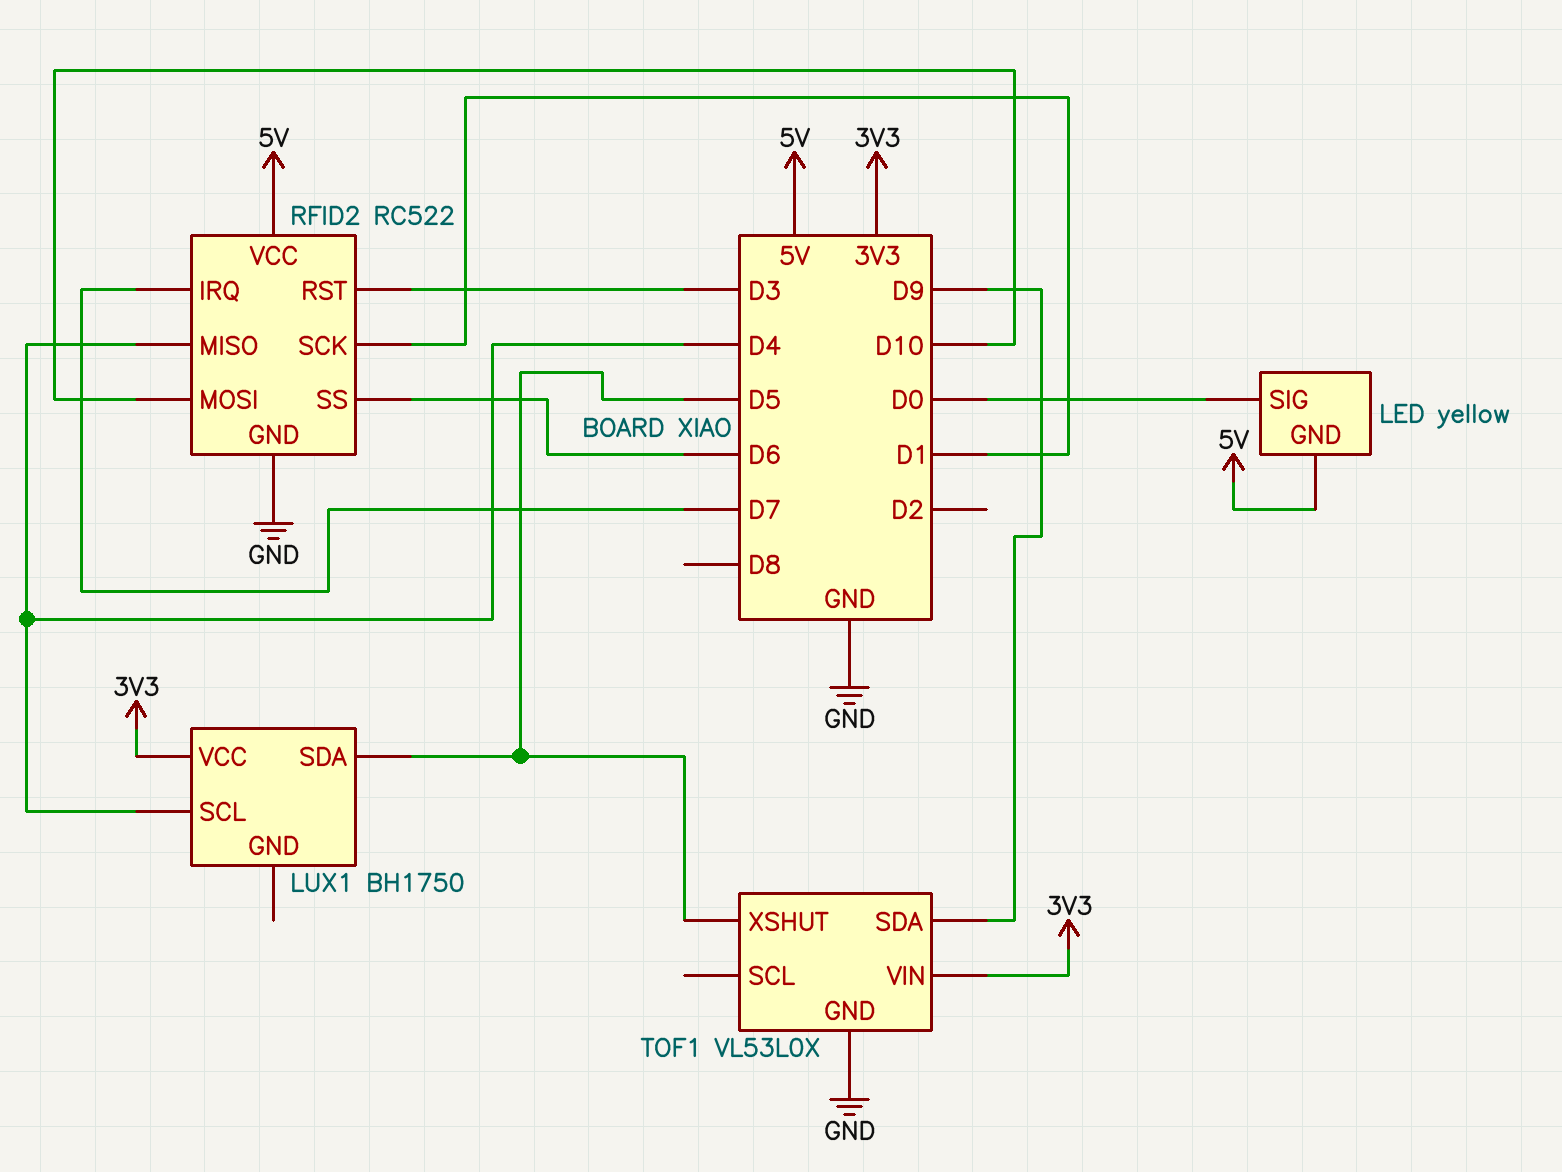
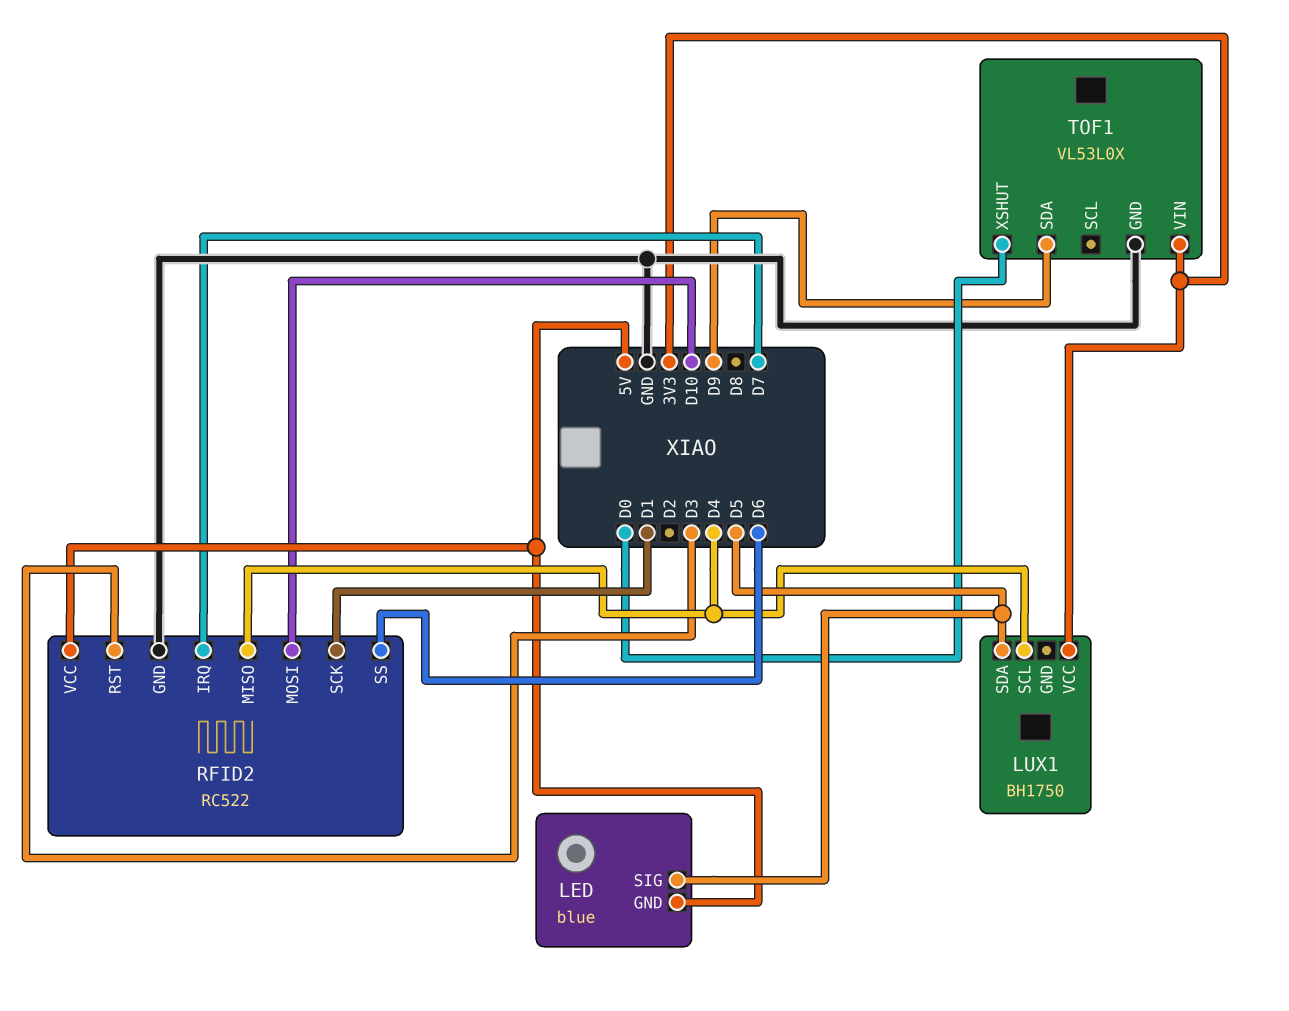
LED: yellow -> blue
LED pin SIG: D0 -> D5
TOF1 pin XSHUT: D5 -> D0

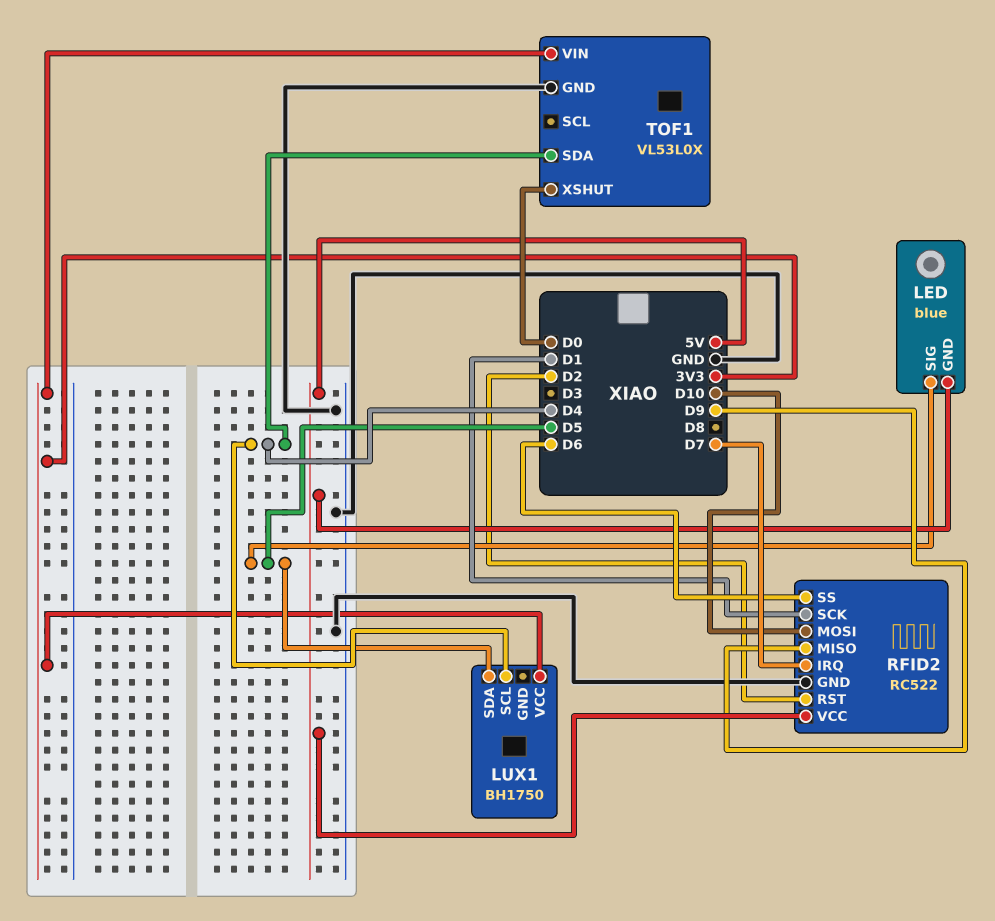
RFID2 pin MISO: D4 -> D9
RFID2 pin RST: D3 -> D2
TOF1 pin SDA: D9 -> D4

